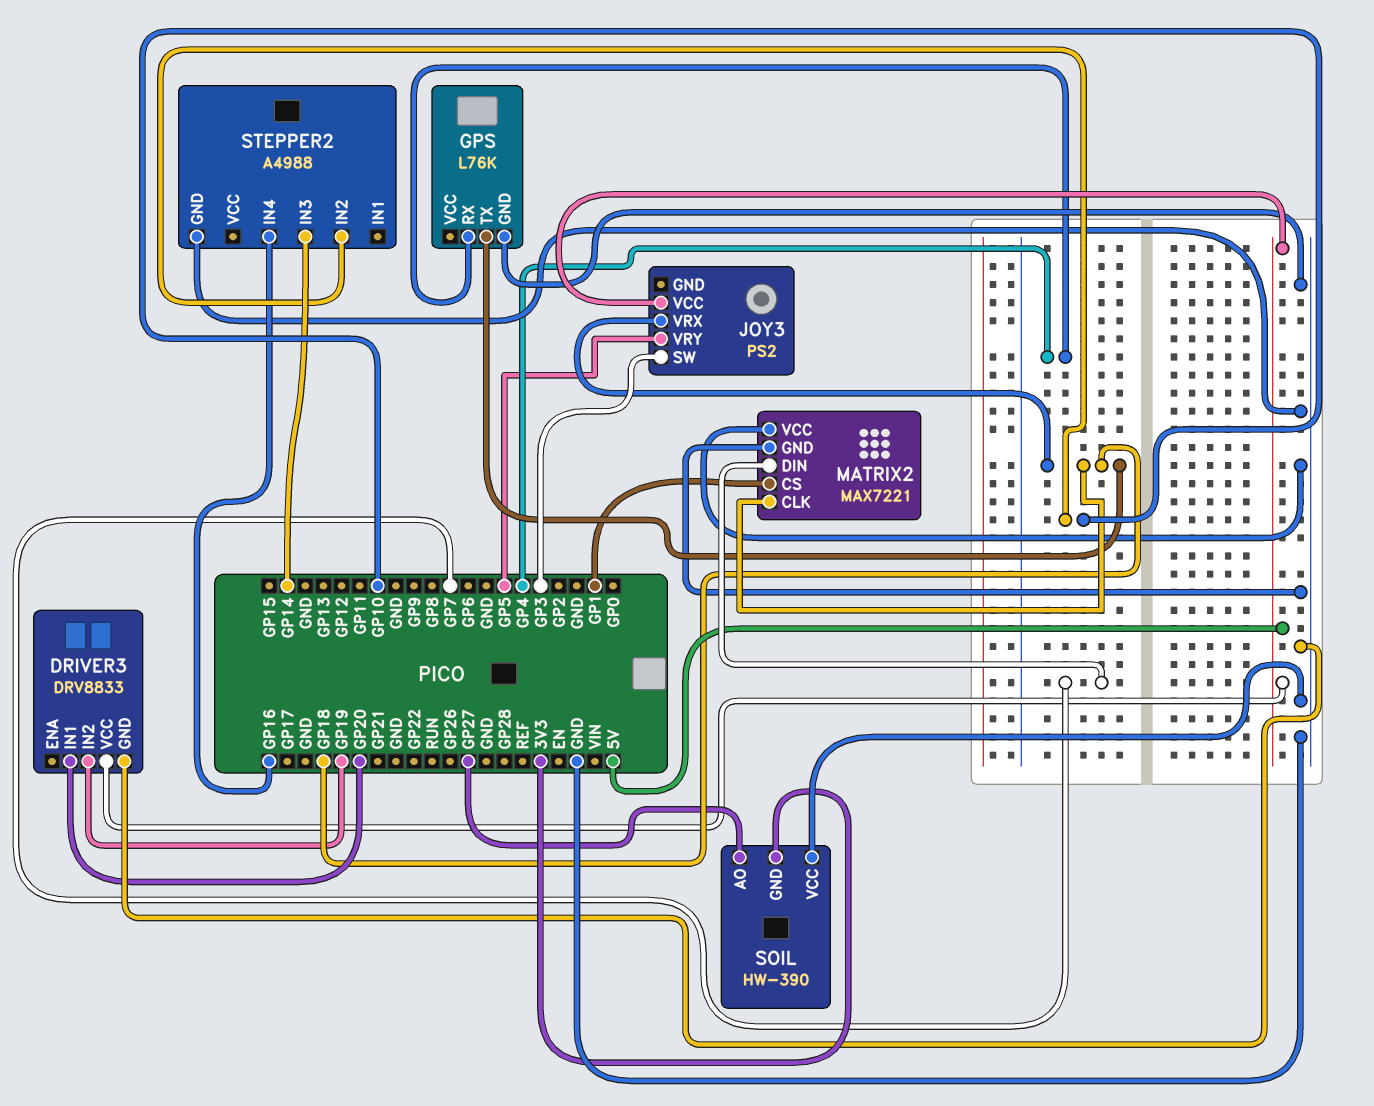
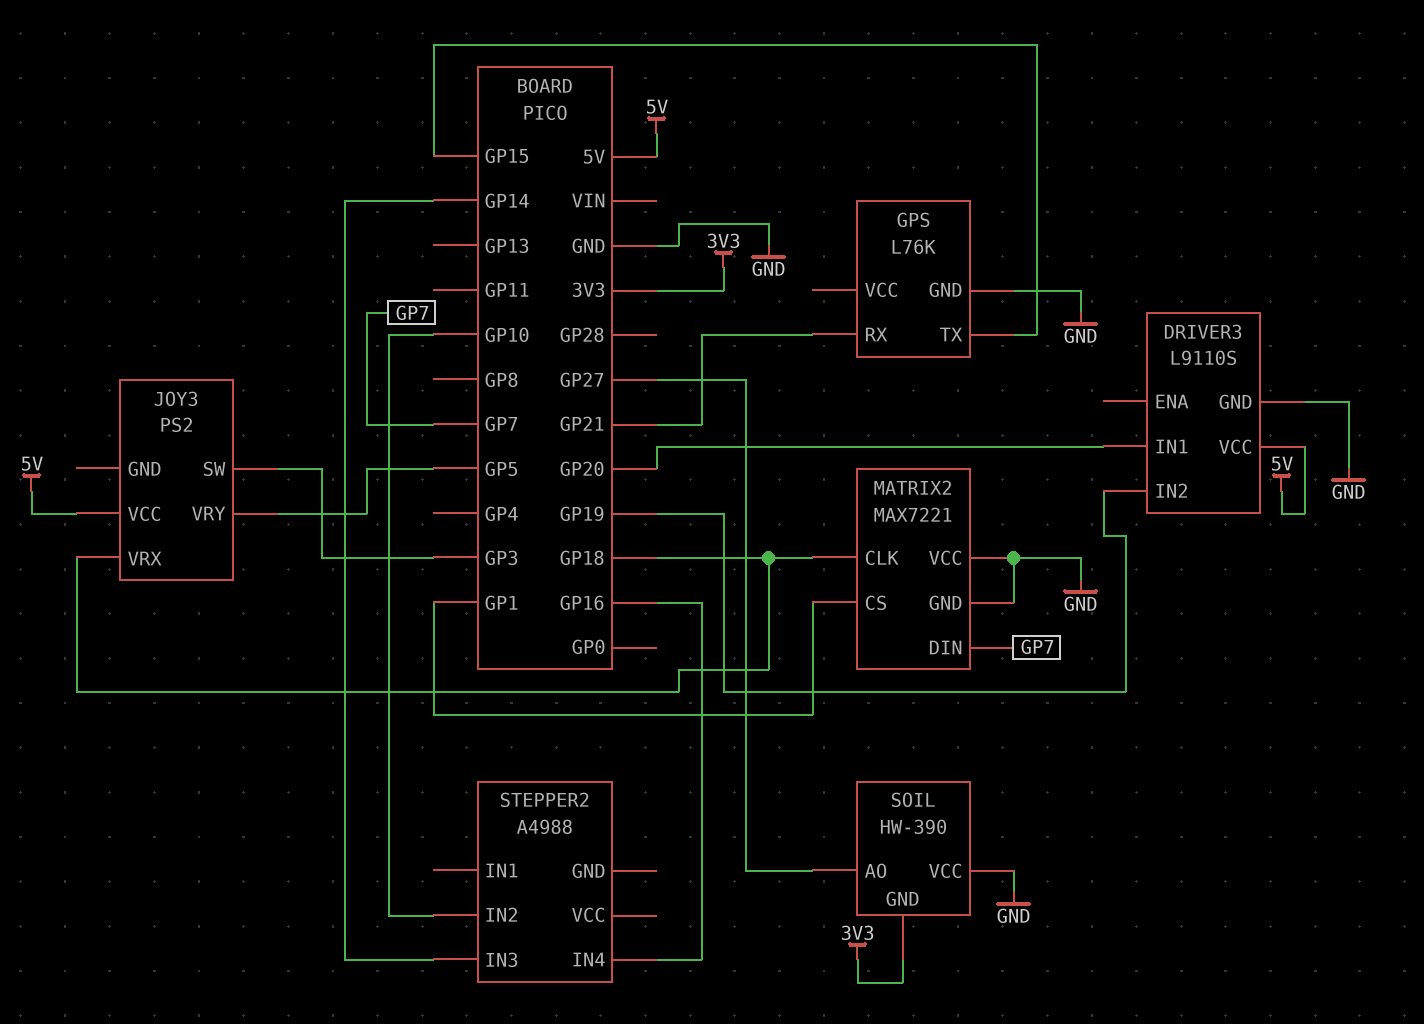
DRIVER3: DRV8833 -> L9110S
GPS pin RX: GP4 -> GP21
GPS pin TX: GP18 -> GP15
STEPPER2 pin GND: GND -> none

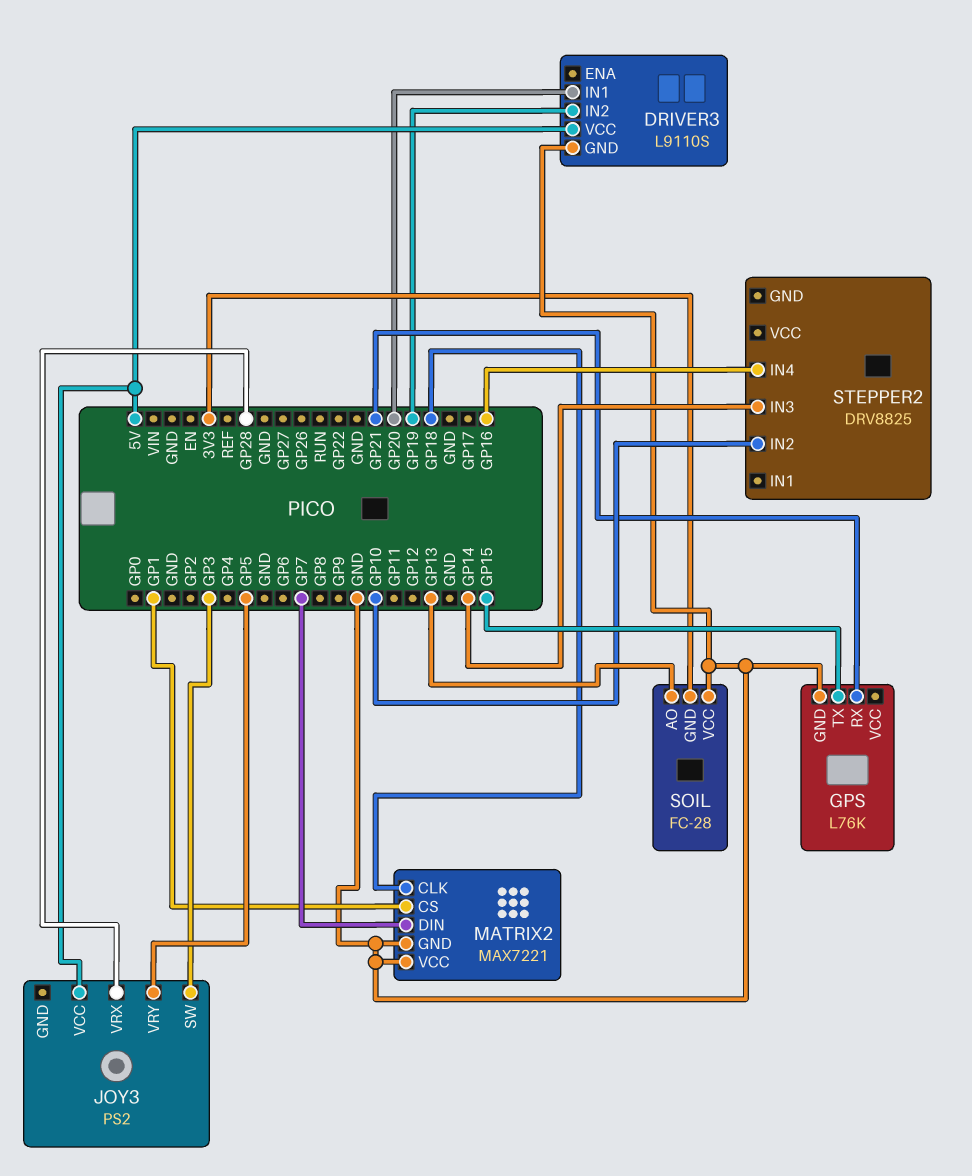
JOY3 pin VRX: GP18 -> GP28
SOIL: HW-390 -> FC-28
SOIL pin AO: GP27 -> GP13
STEPPER2: A4988 -> DRV8825

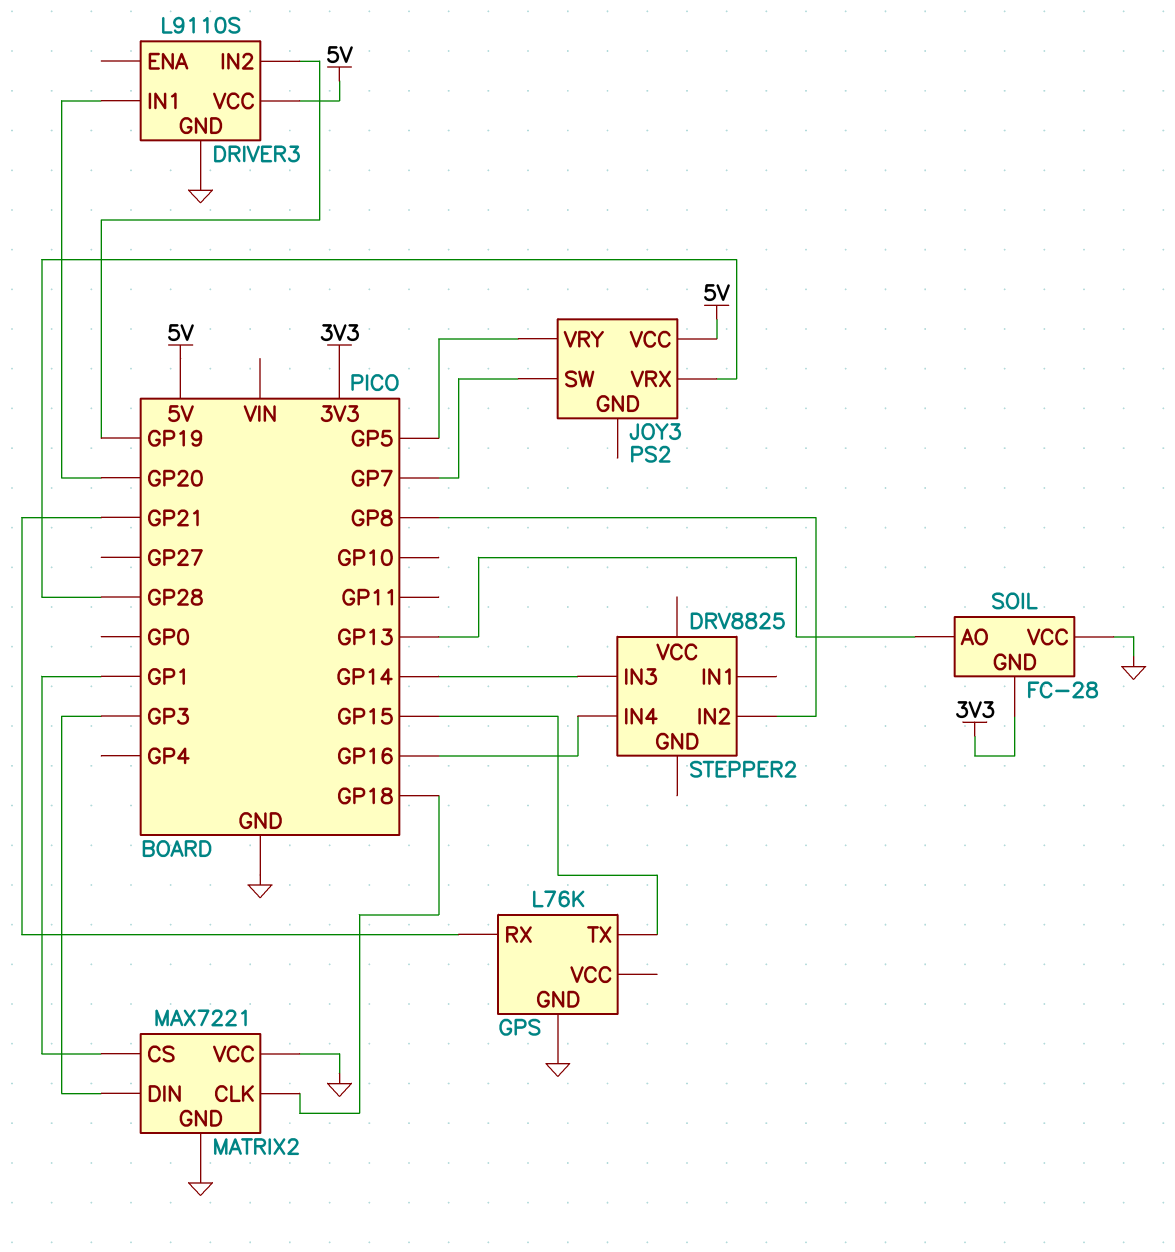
JOY3 pin SW: GP3 -> GP7
MATRIX2 pin DIN: GP7 -> GP3
STEPPER2 pin IN2: GP10 -> GP8

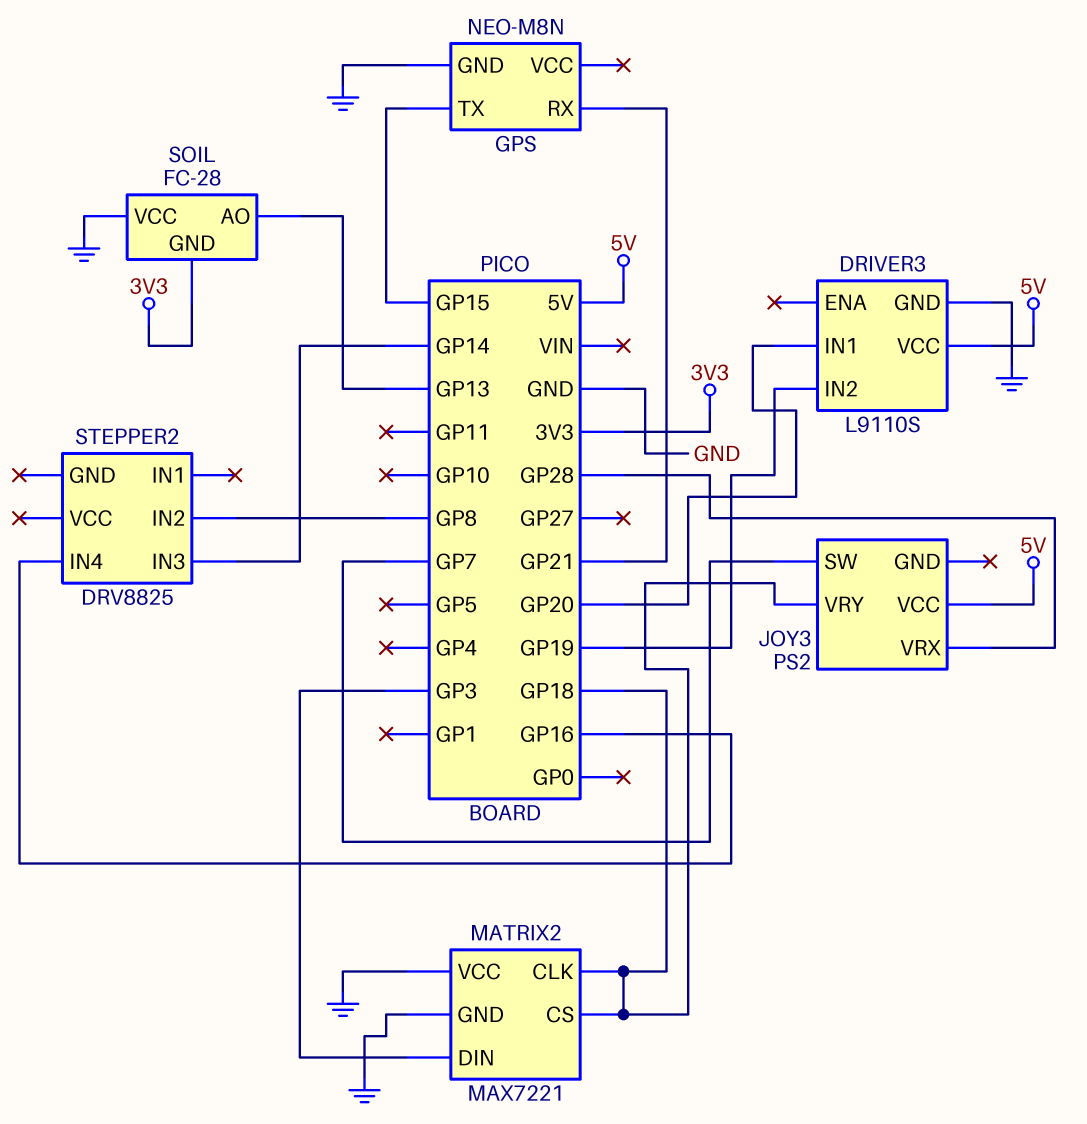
GPS: L76K -> NEO-M8N
JOY3 pin VRY: GP5 -> GP18
MATRIX2 pin CS: GP1 -> GP18

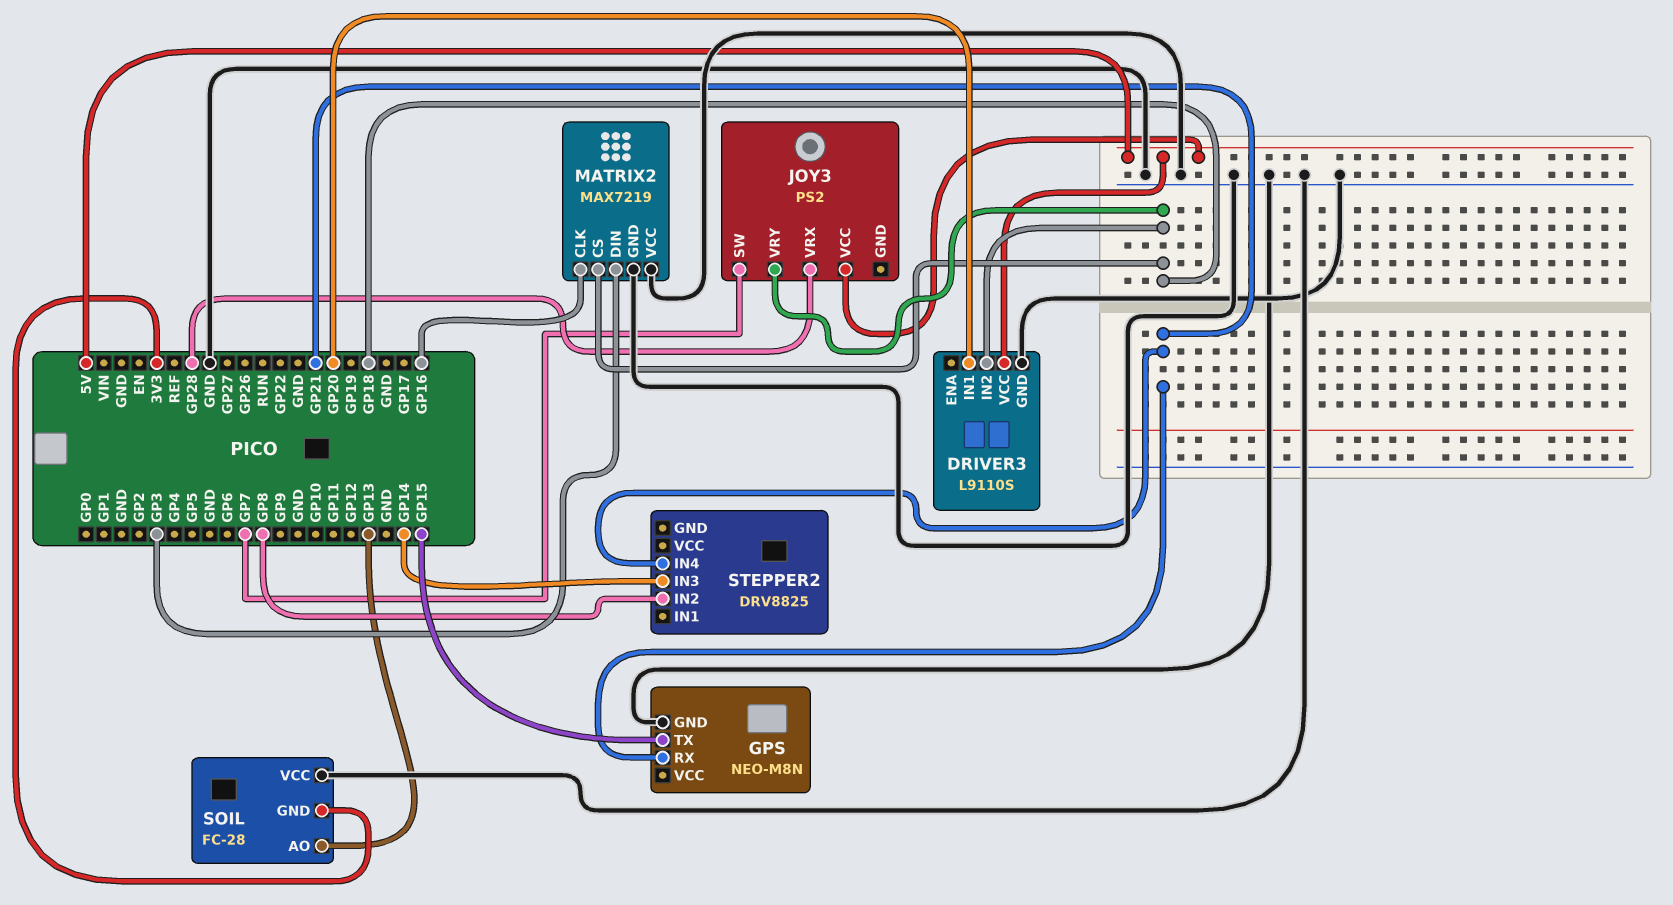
DRIVER3 pin IN2: GP19 -> GP18
MATRIX2: MAX7221 -> MAX7219
MATRIX2 pin CLK: GP18 -> GP16
STEPPER2 pin IN4: GP16 -> GP21

